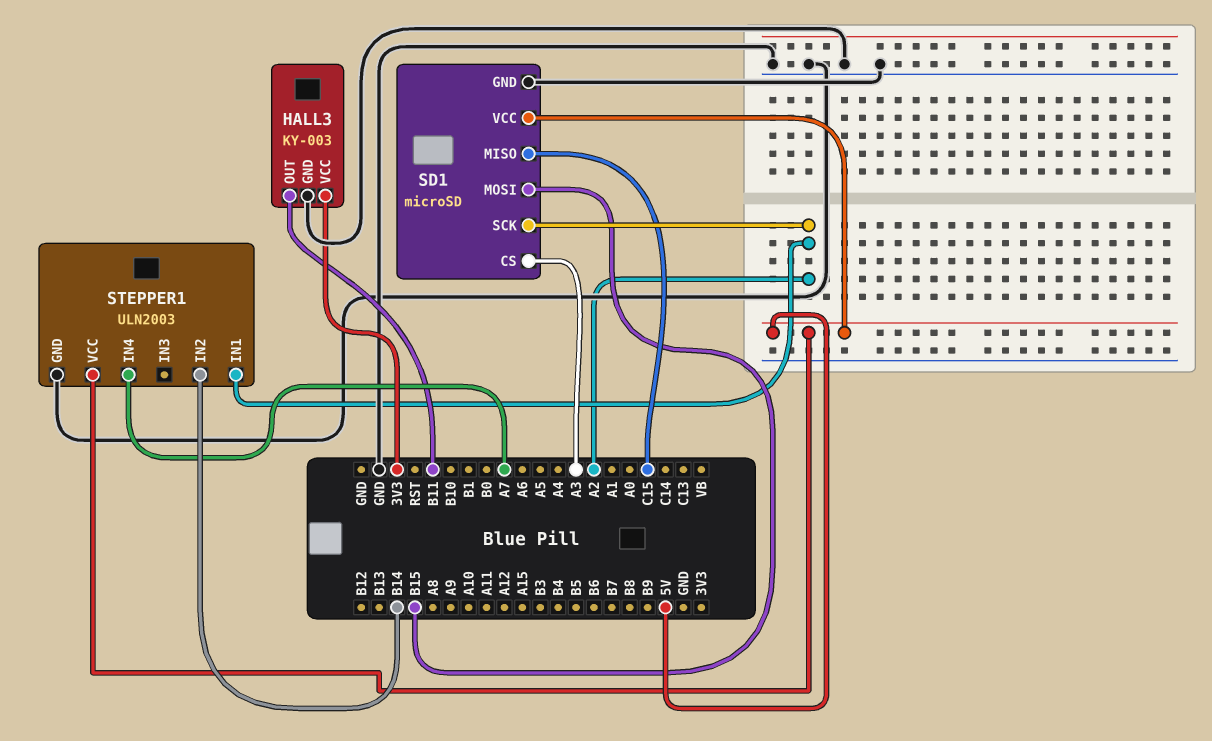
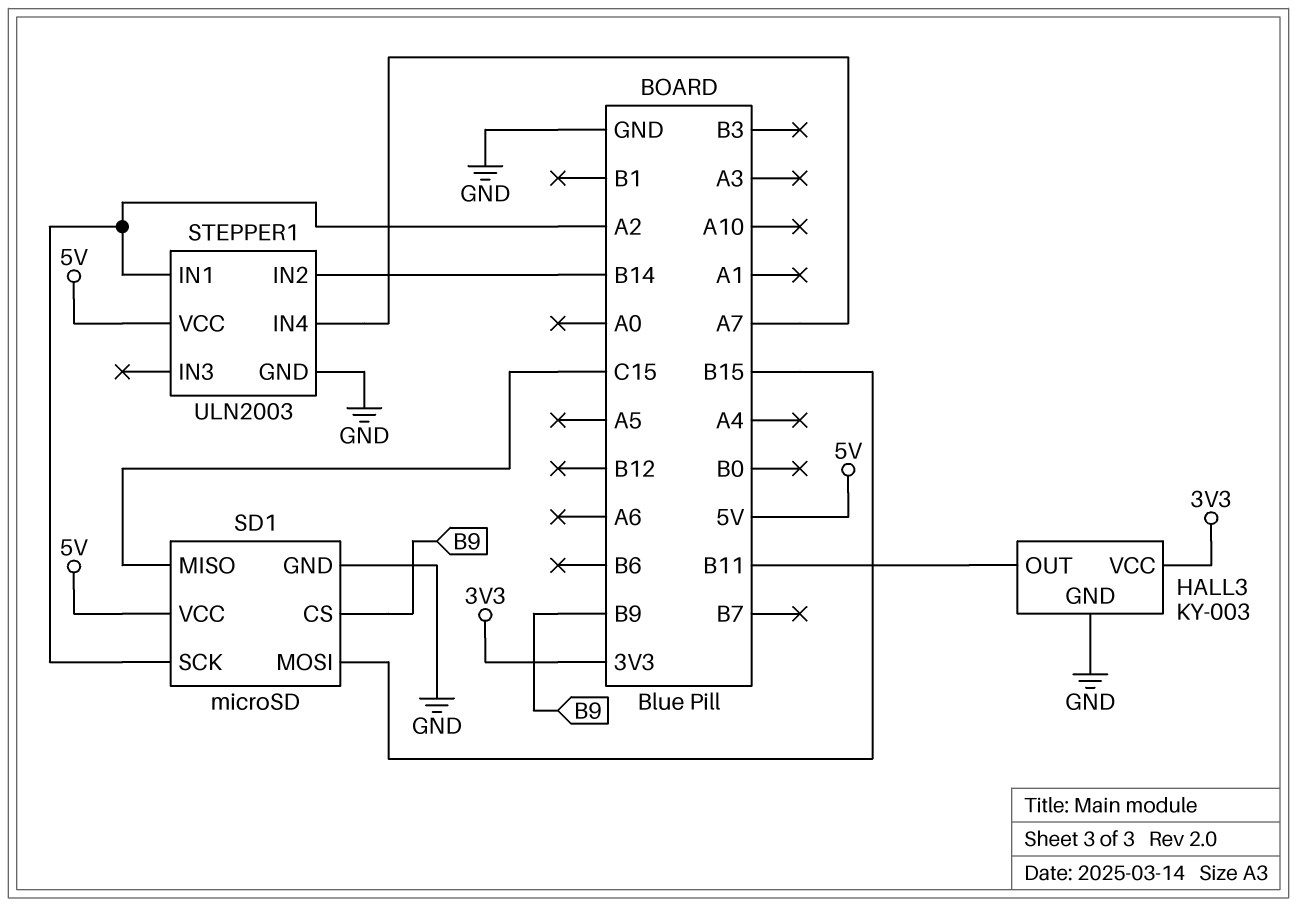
SD1 pin CS: A3 -> B9

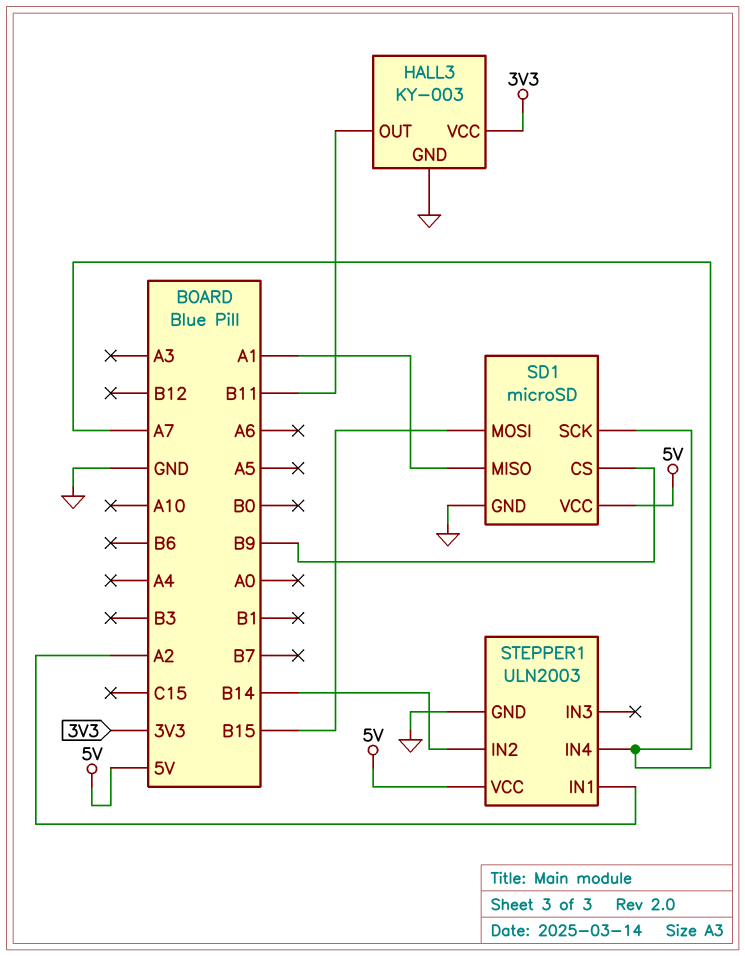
SD1 pin MISO: C15 -> A1
SD1 pin SCK: A2 -> A7

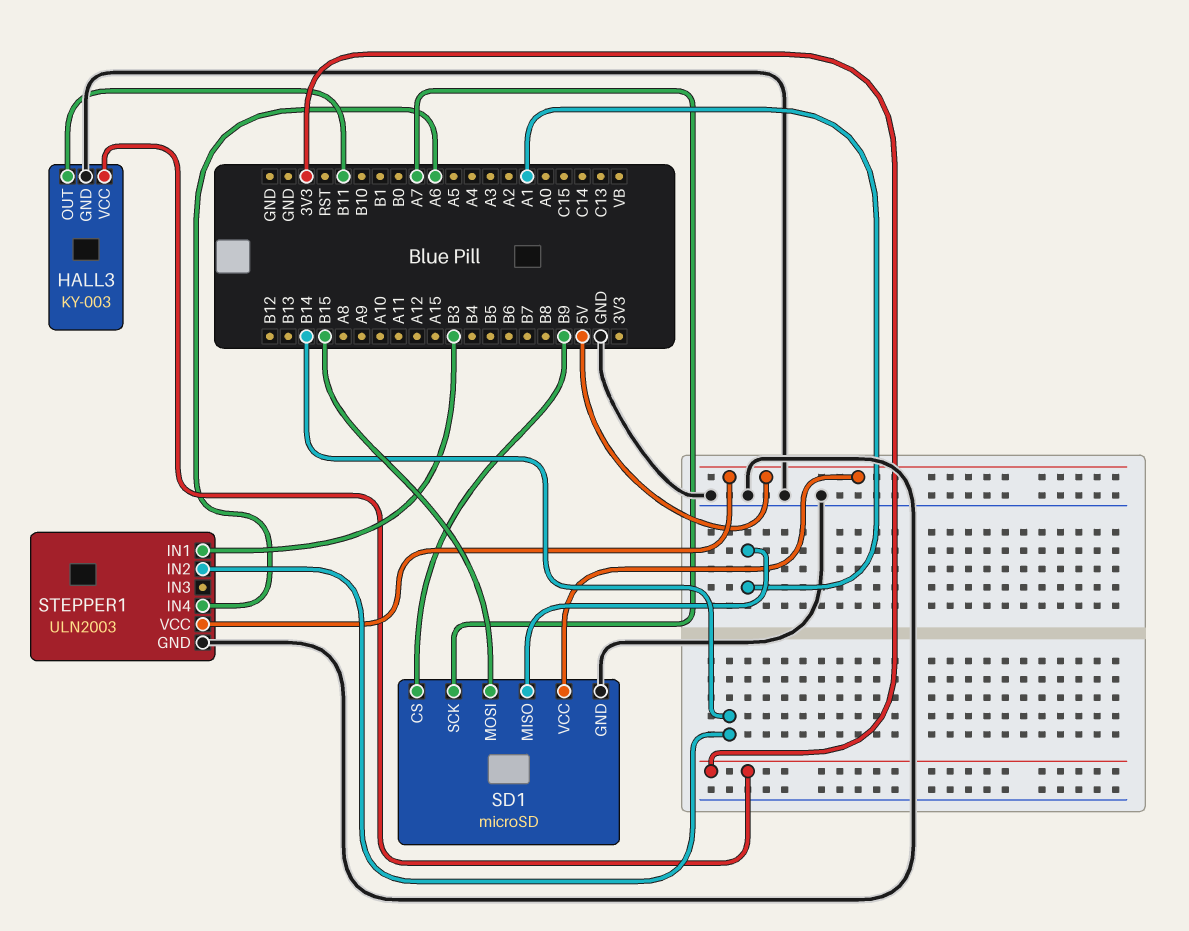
STEPPER1 pin IN1: A2 -> B3
STEPPER1 pin IN4: A7 -> A6

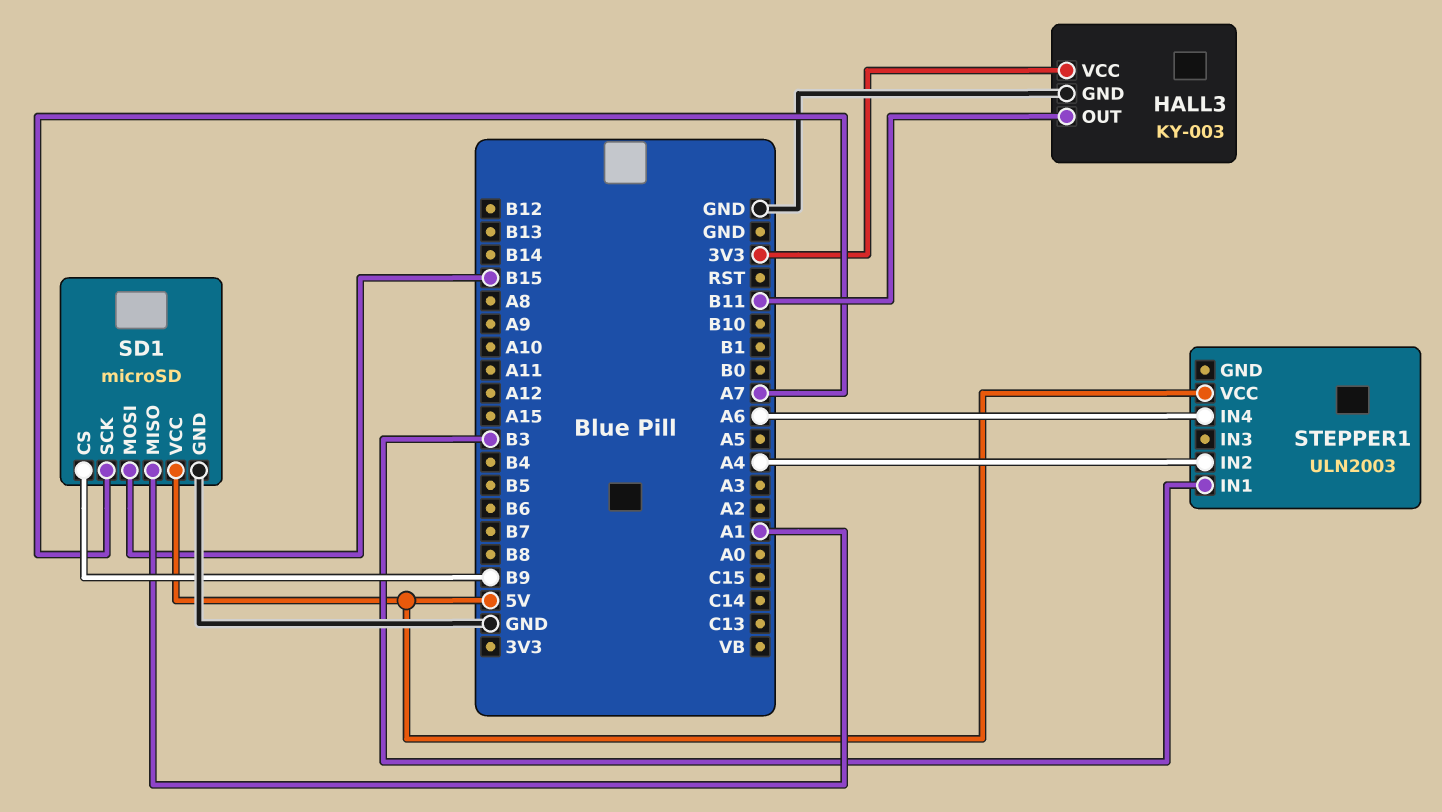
STEPPER1 pin GND: GND -> none
STEPPER1 pin IN2: B14 -> A4

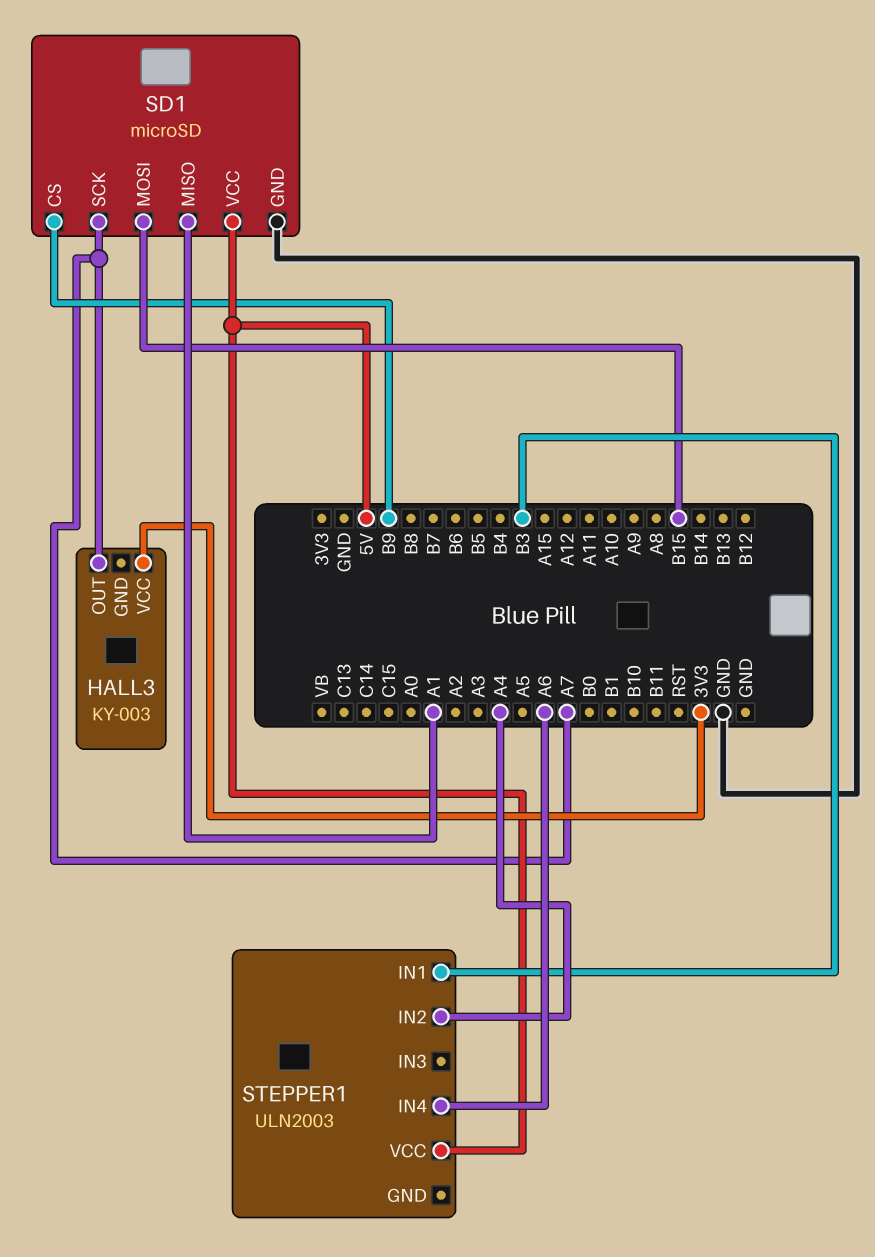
HALL3 pin GND: GND -> none
HALL3 pin OUT: B11 -> A7

